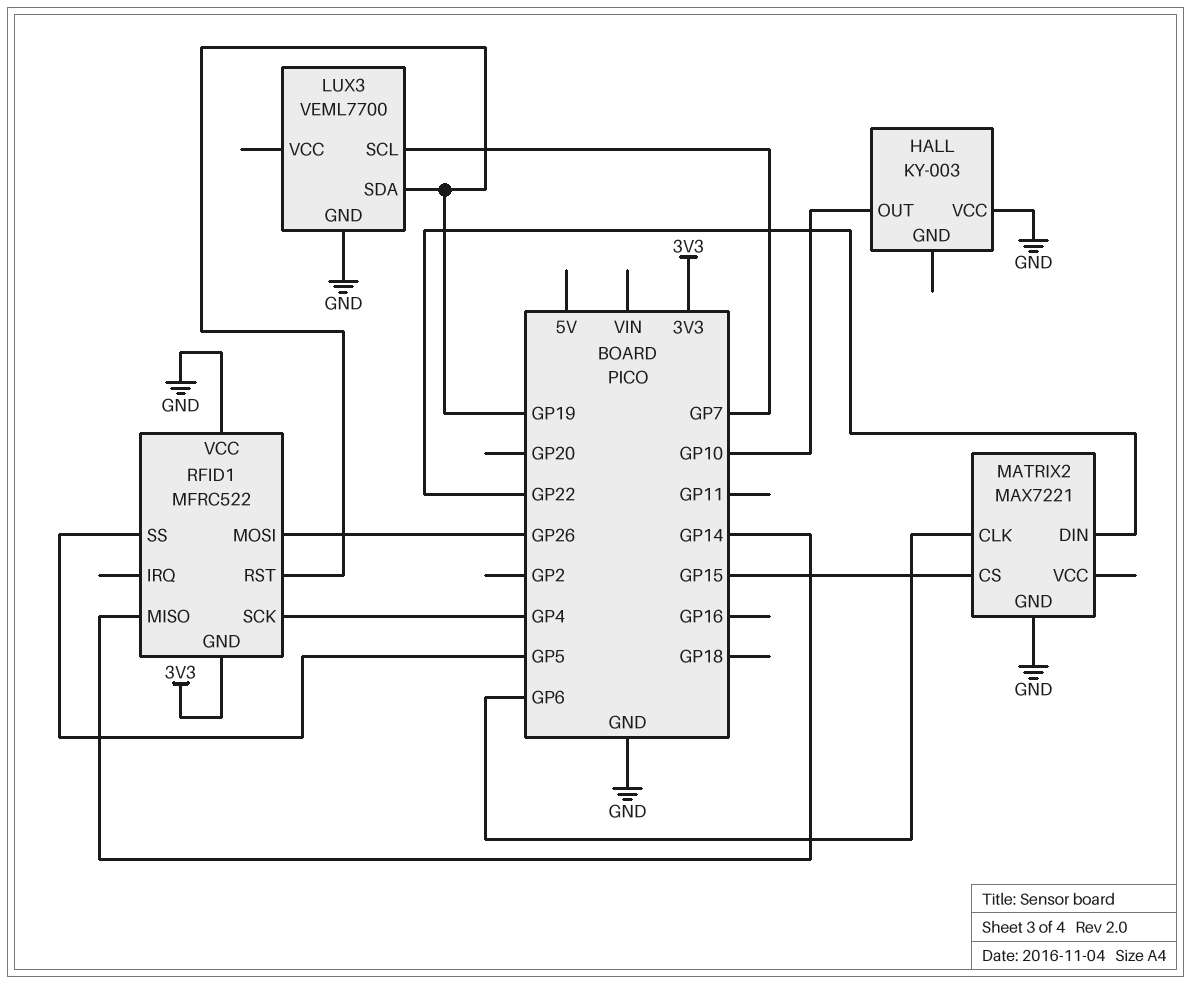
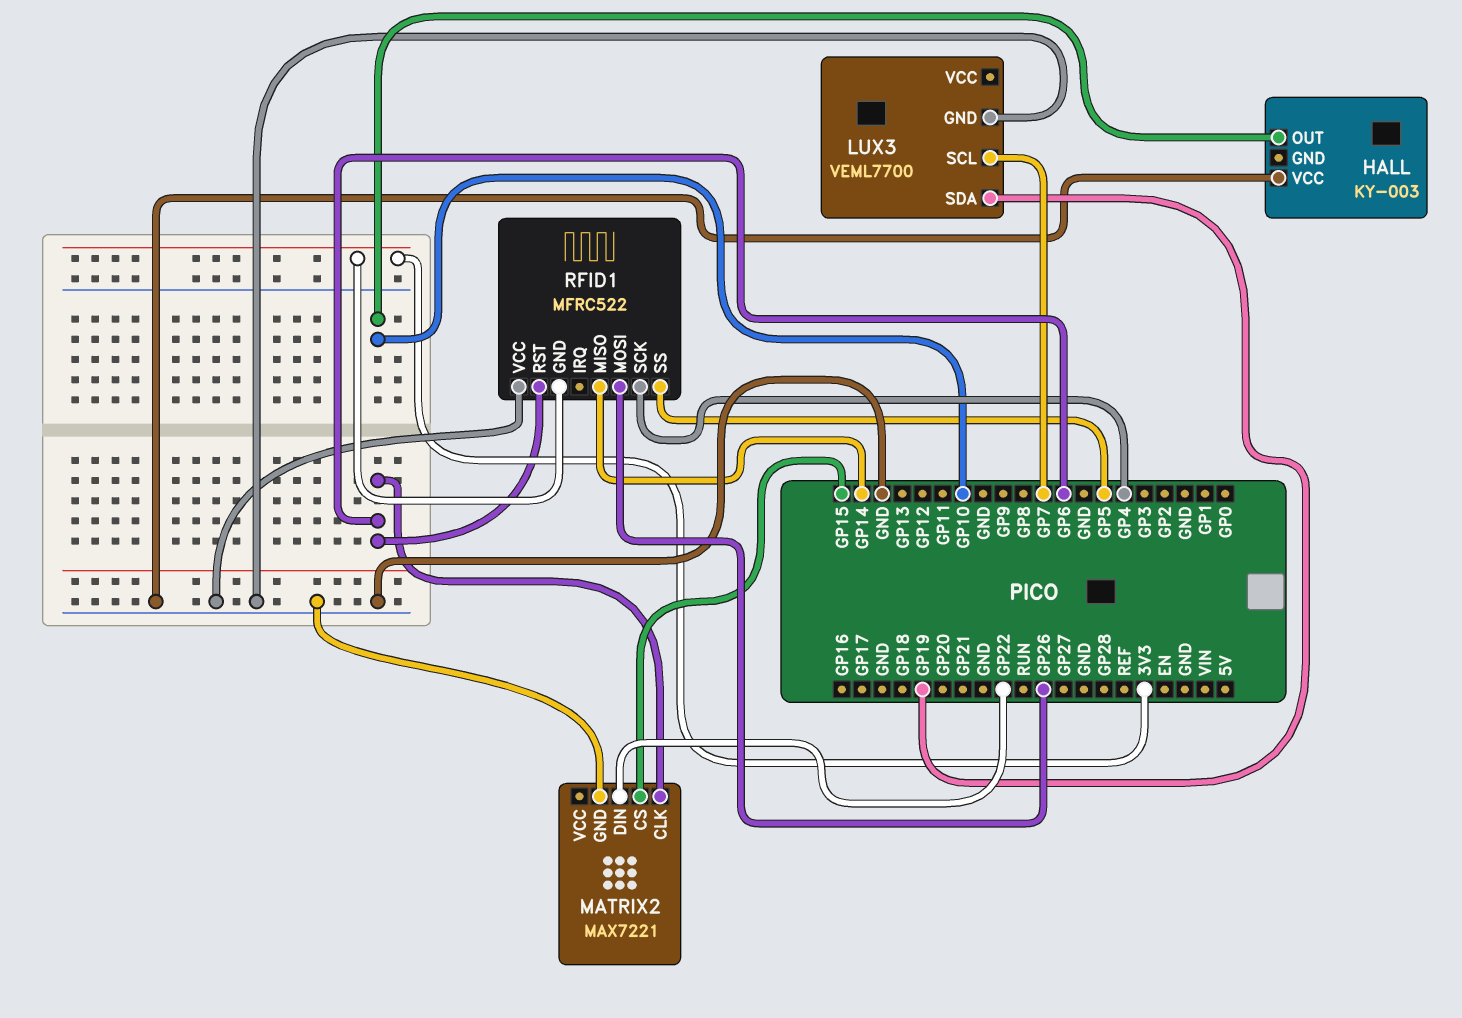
RFID1 pin RST: GP19 -> GP6

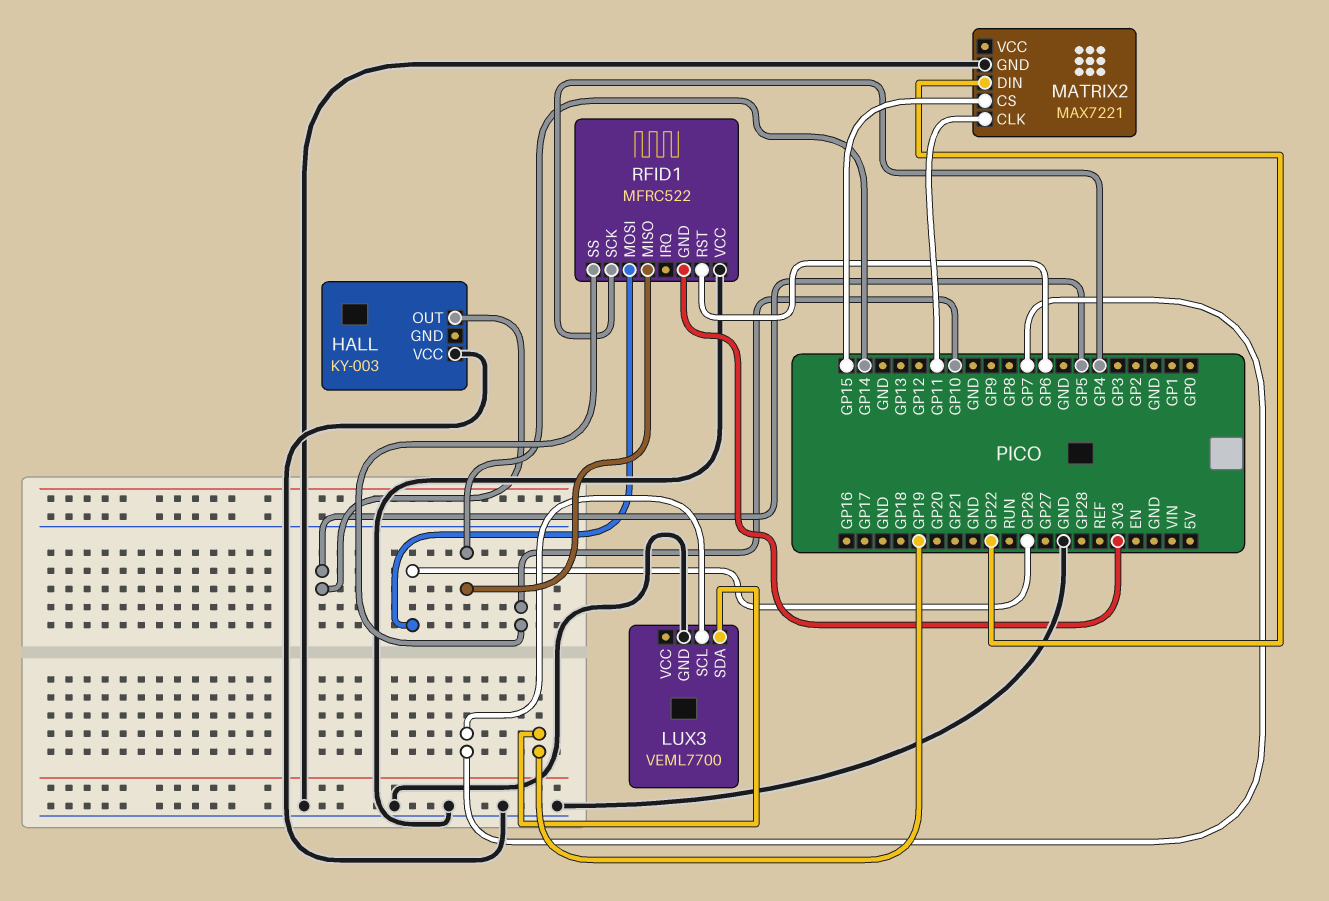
HALL pin OUT: GP10 -> GP5
MATRIX2 pin CLK: GP6 -> GP11
RFID1 pin SS: GP5 -> GP10

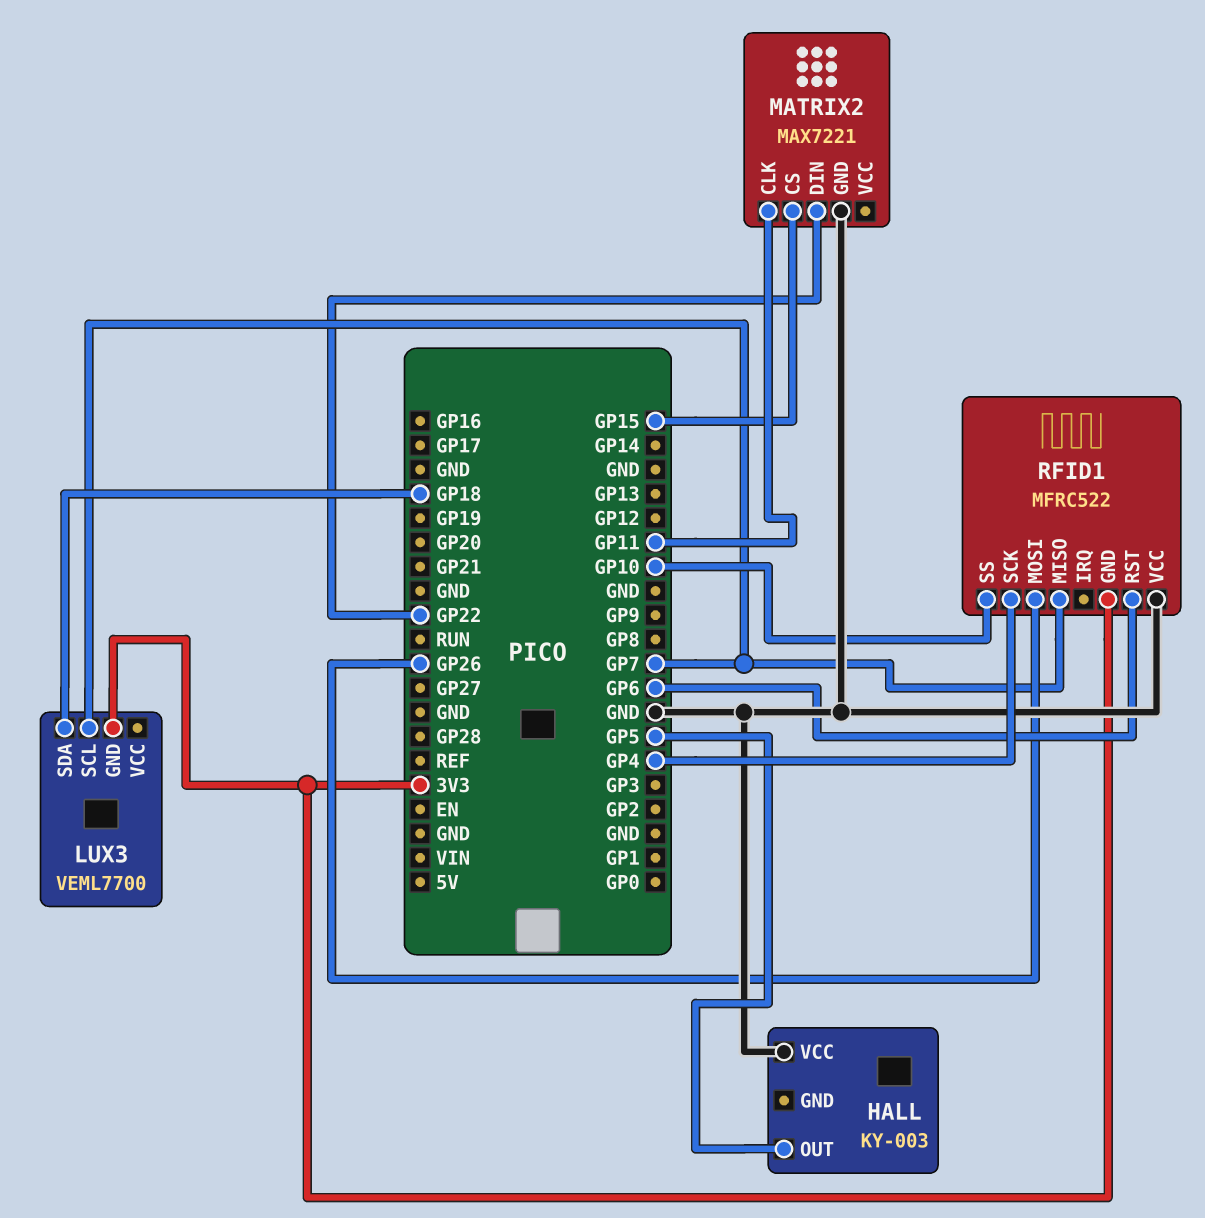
LUX3 pin GND: GND -> 3V3
LUX3 pin SDA: GP19 -> GP18
RFID1 pin MISO: GP14 -> GP7

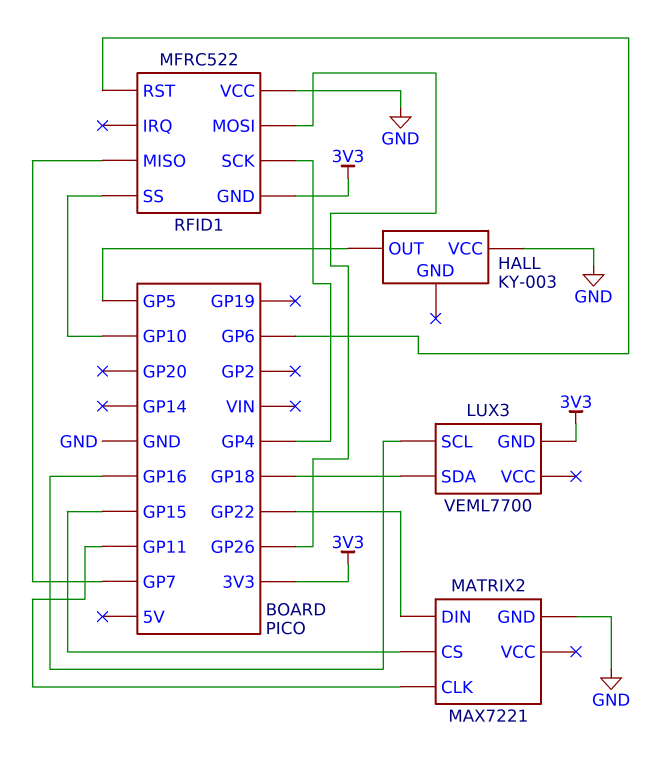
LUX3 pin SCL: GP7 -> GP16

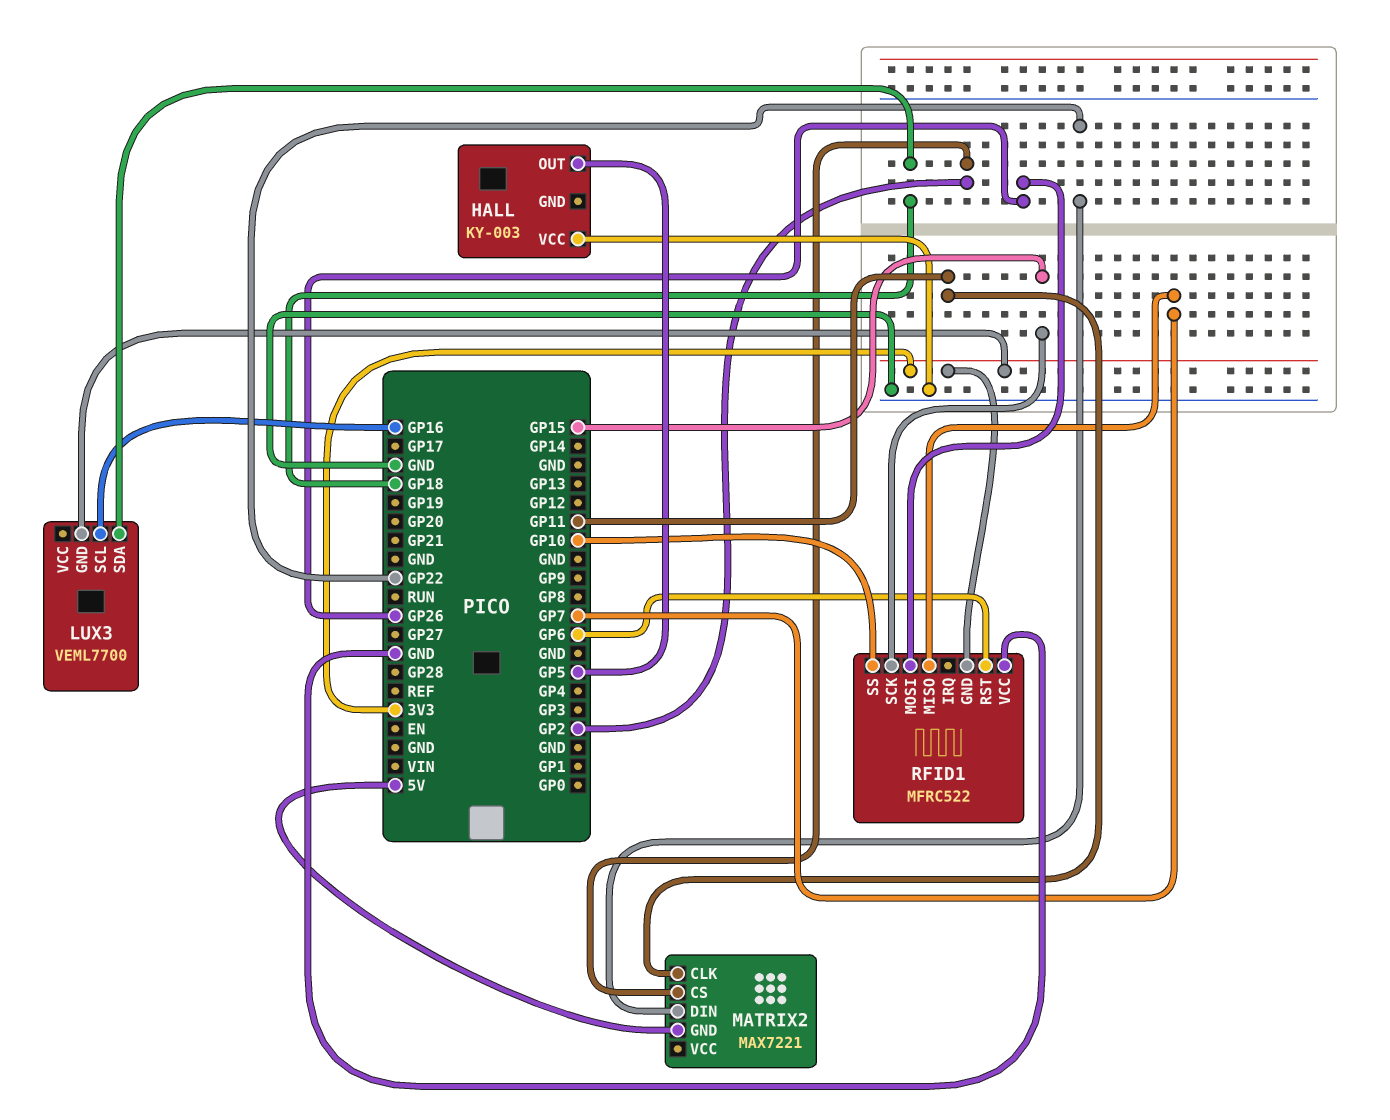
MATRIX2 pin CS: GP15 -> GP2
MATRIX2 pin GND: GND -> 5V
RFID1 pin SCK: GP4 -> GP15

